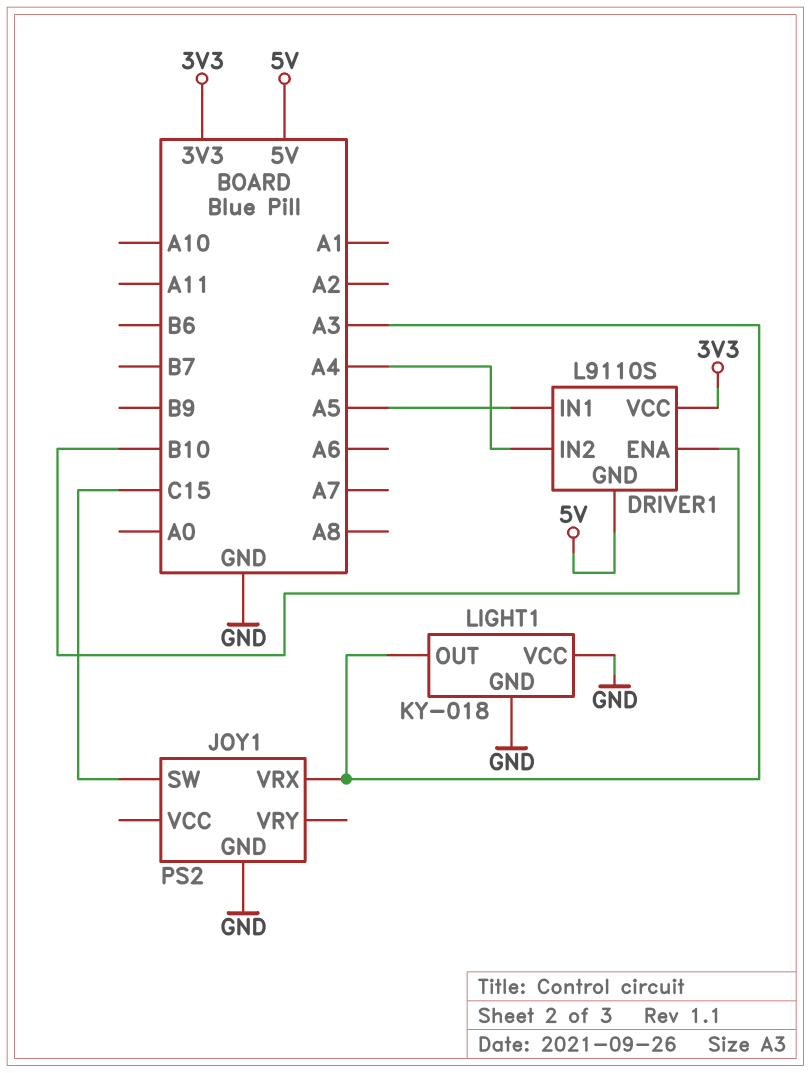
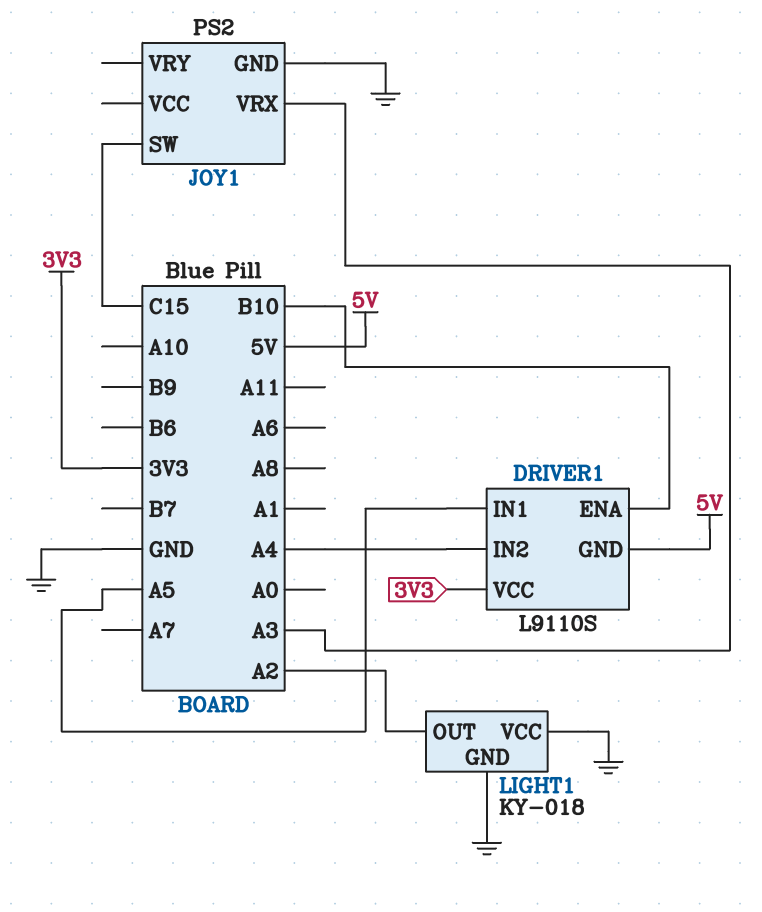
LIGHT1 pin OUT: A3 -> A2

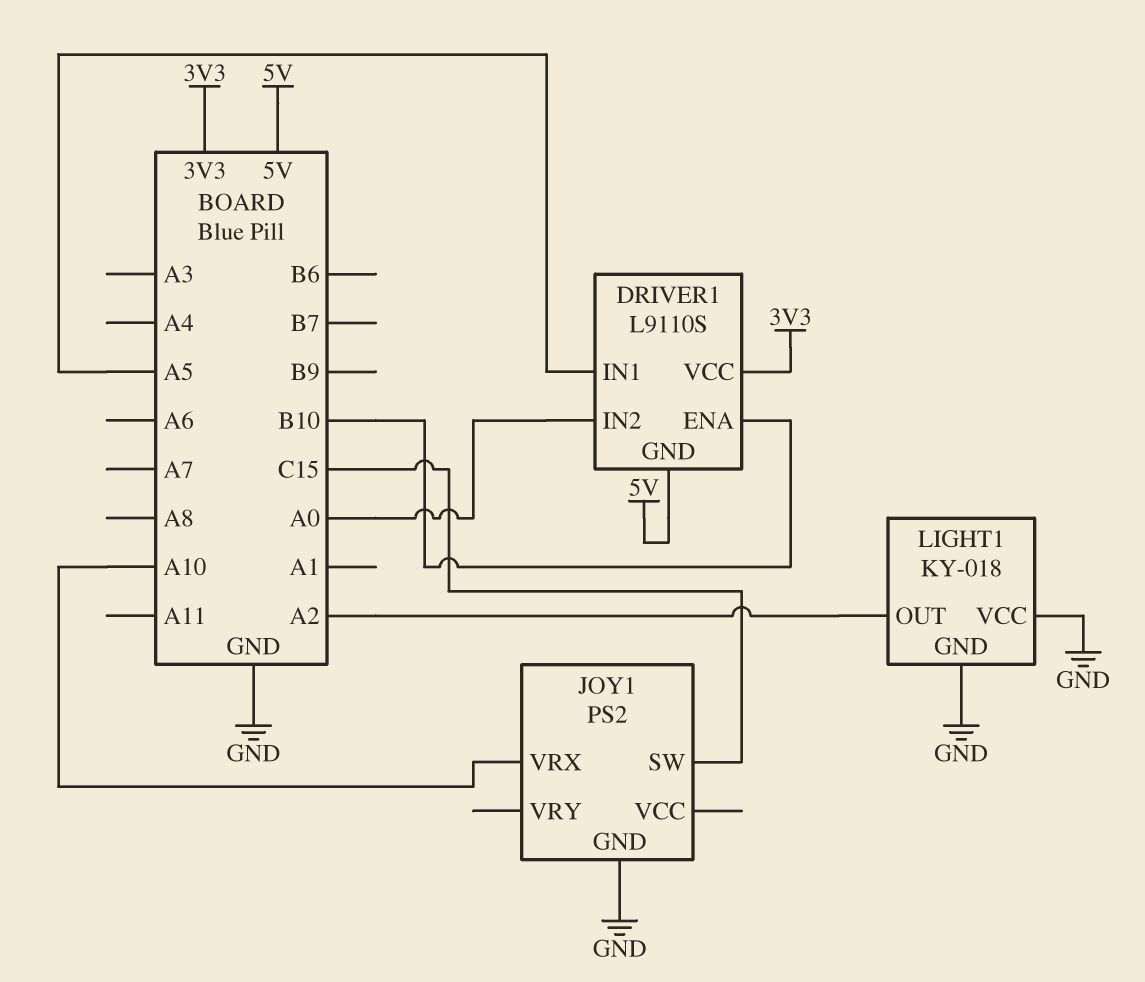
DRIVER1 pin IN2: A4 -> A0
JOY1 pin VRX: A3 -> A10

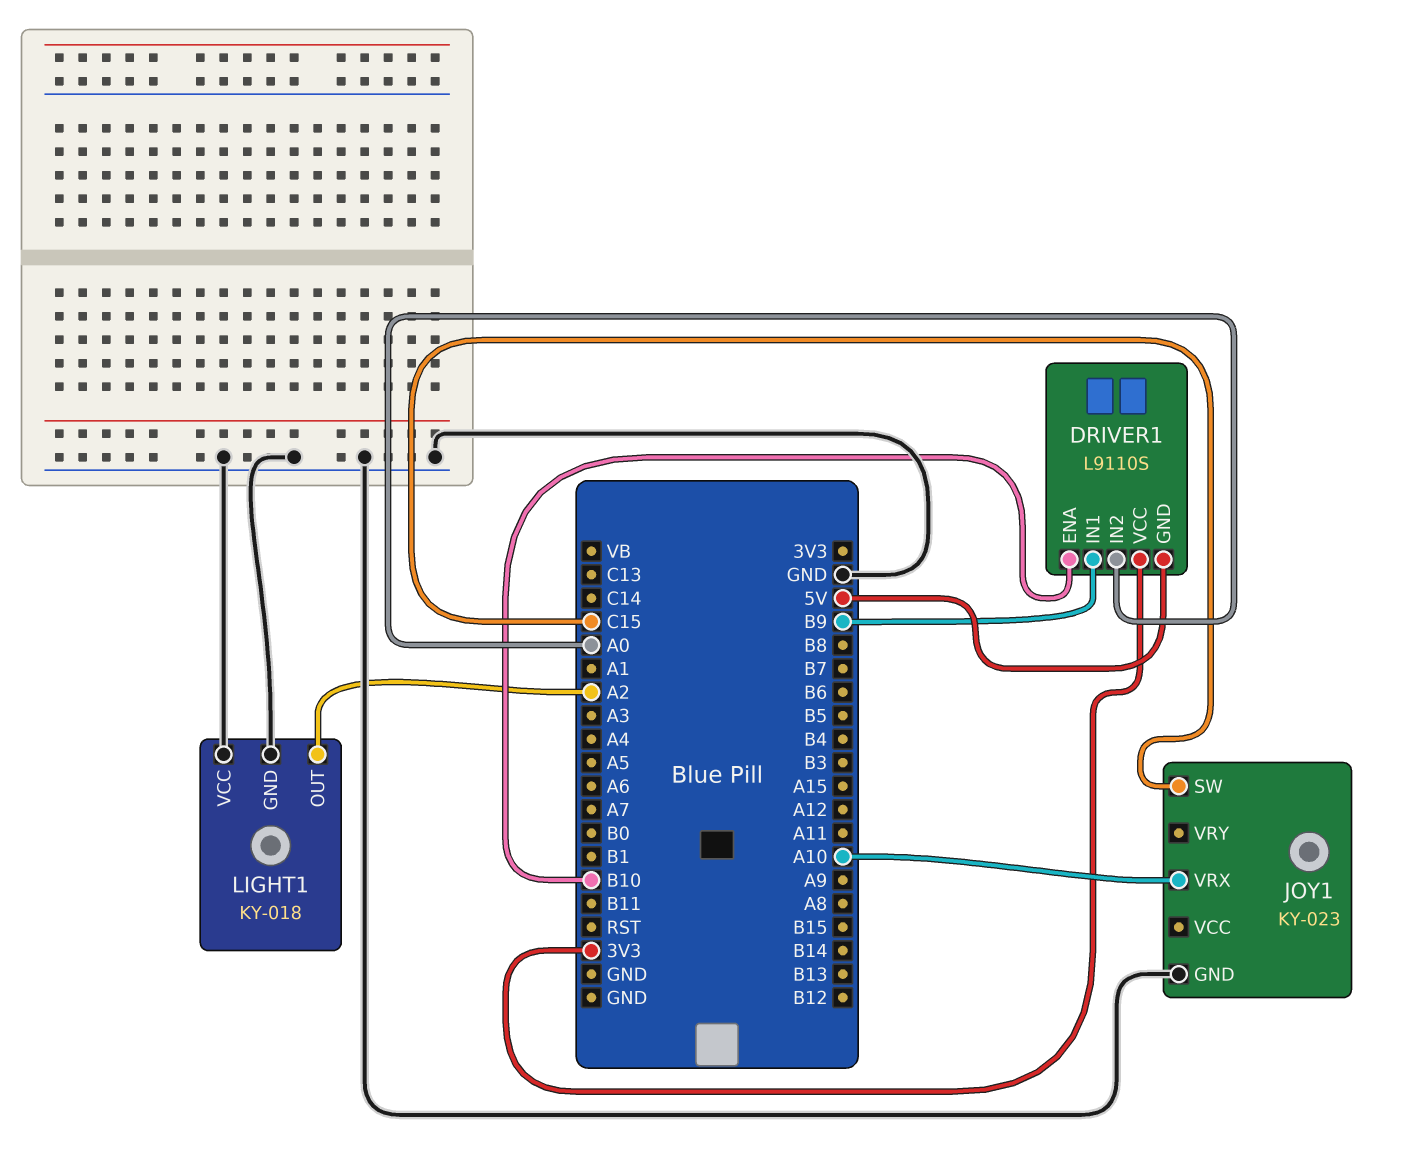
DRIVER1 pin IN1: A5 -> B9
JOY1: PS2 -> KY-023

